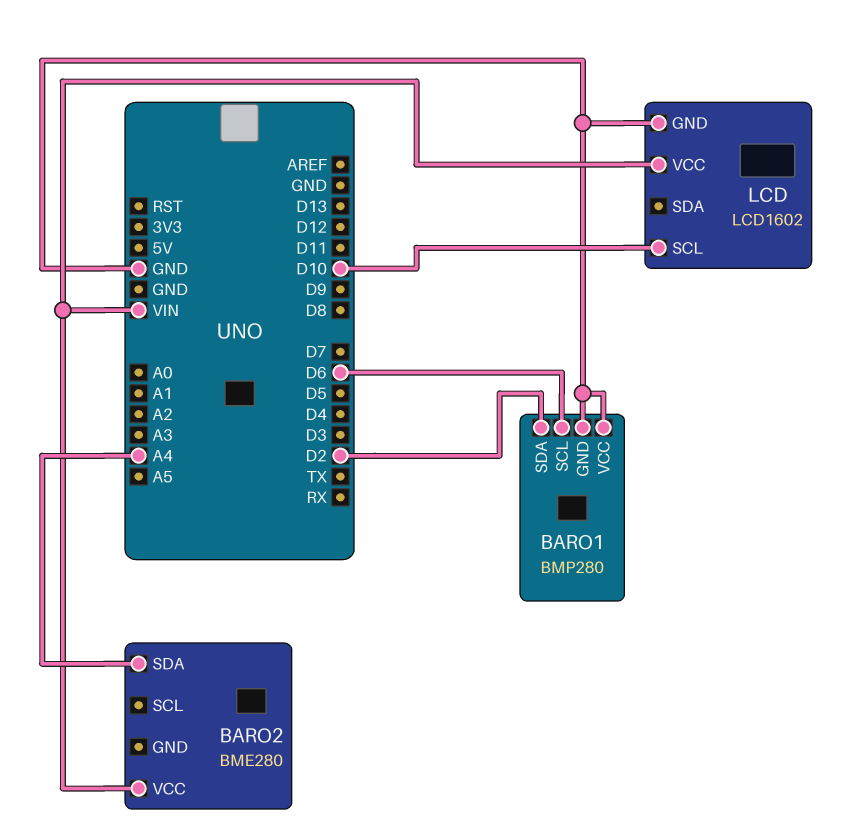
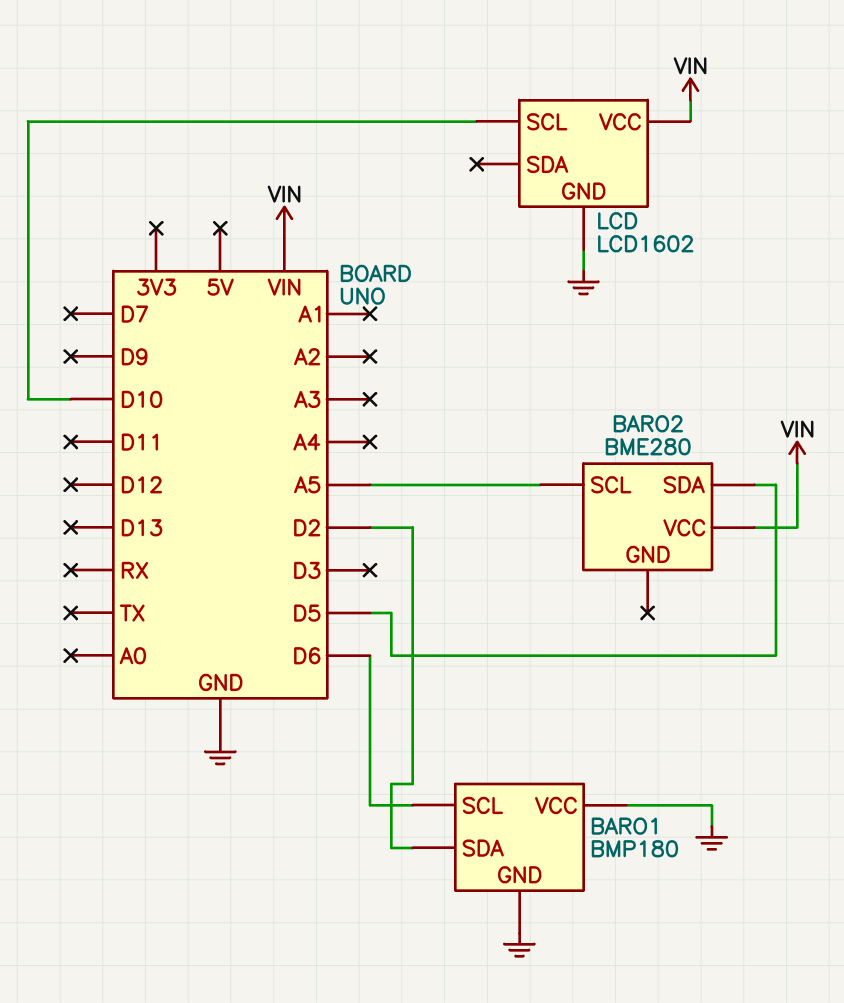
BARO1: BMP280 -> BMP180
BARO2 pin SCL: none -> A5
BARO2 pin SDA: A4 -> D5

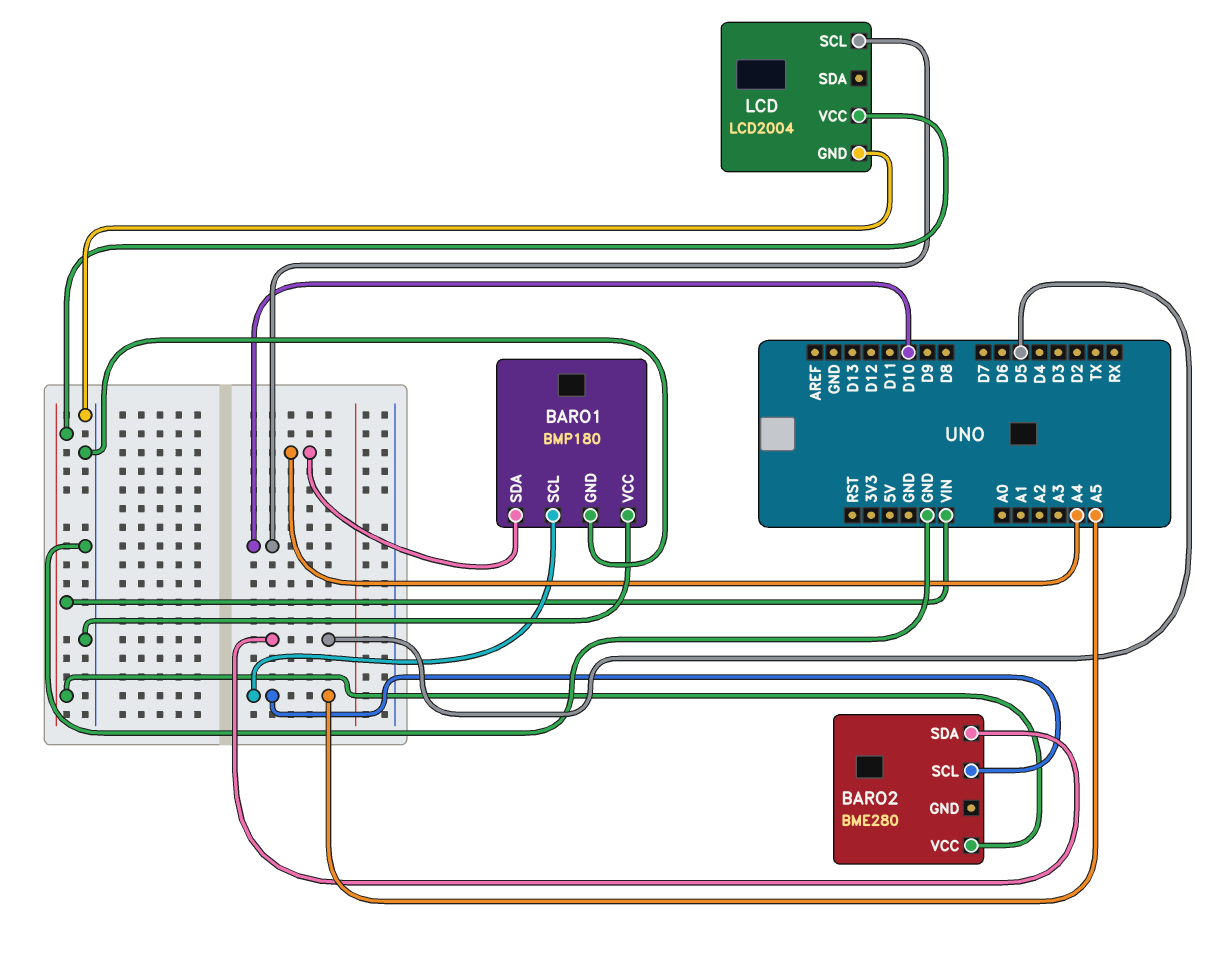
BARO1 pin SCL: D6 -> A5
BARO1 pin SDA: D2 -> A4
LCD: LCD1602 -> LCD2004

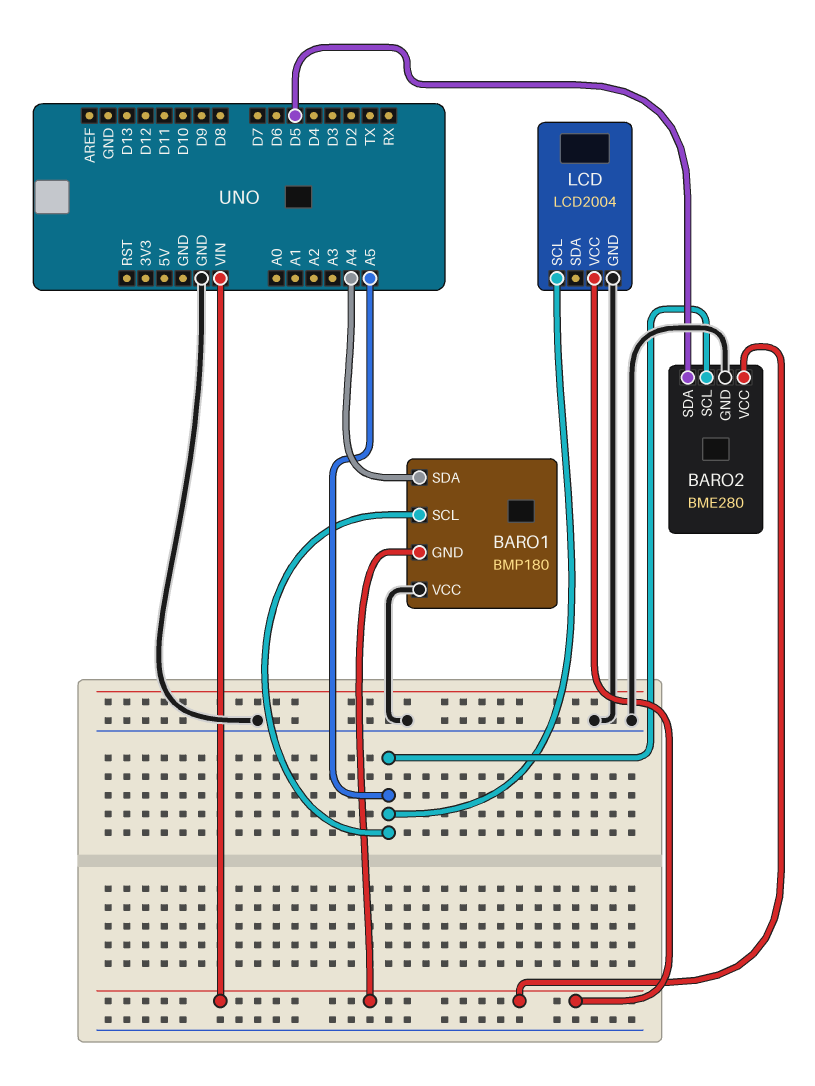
BARO1 pin GND: GND -> VIN
BARO2 pin GND: none -> GND
LCD pin SCL: D10 -> A5

